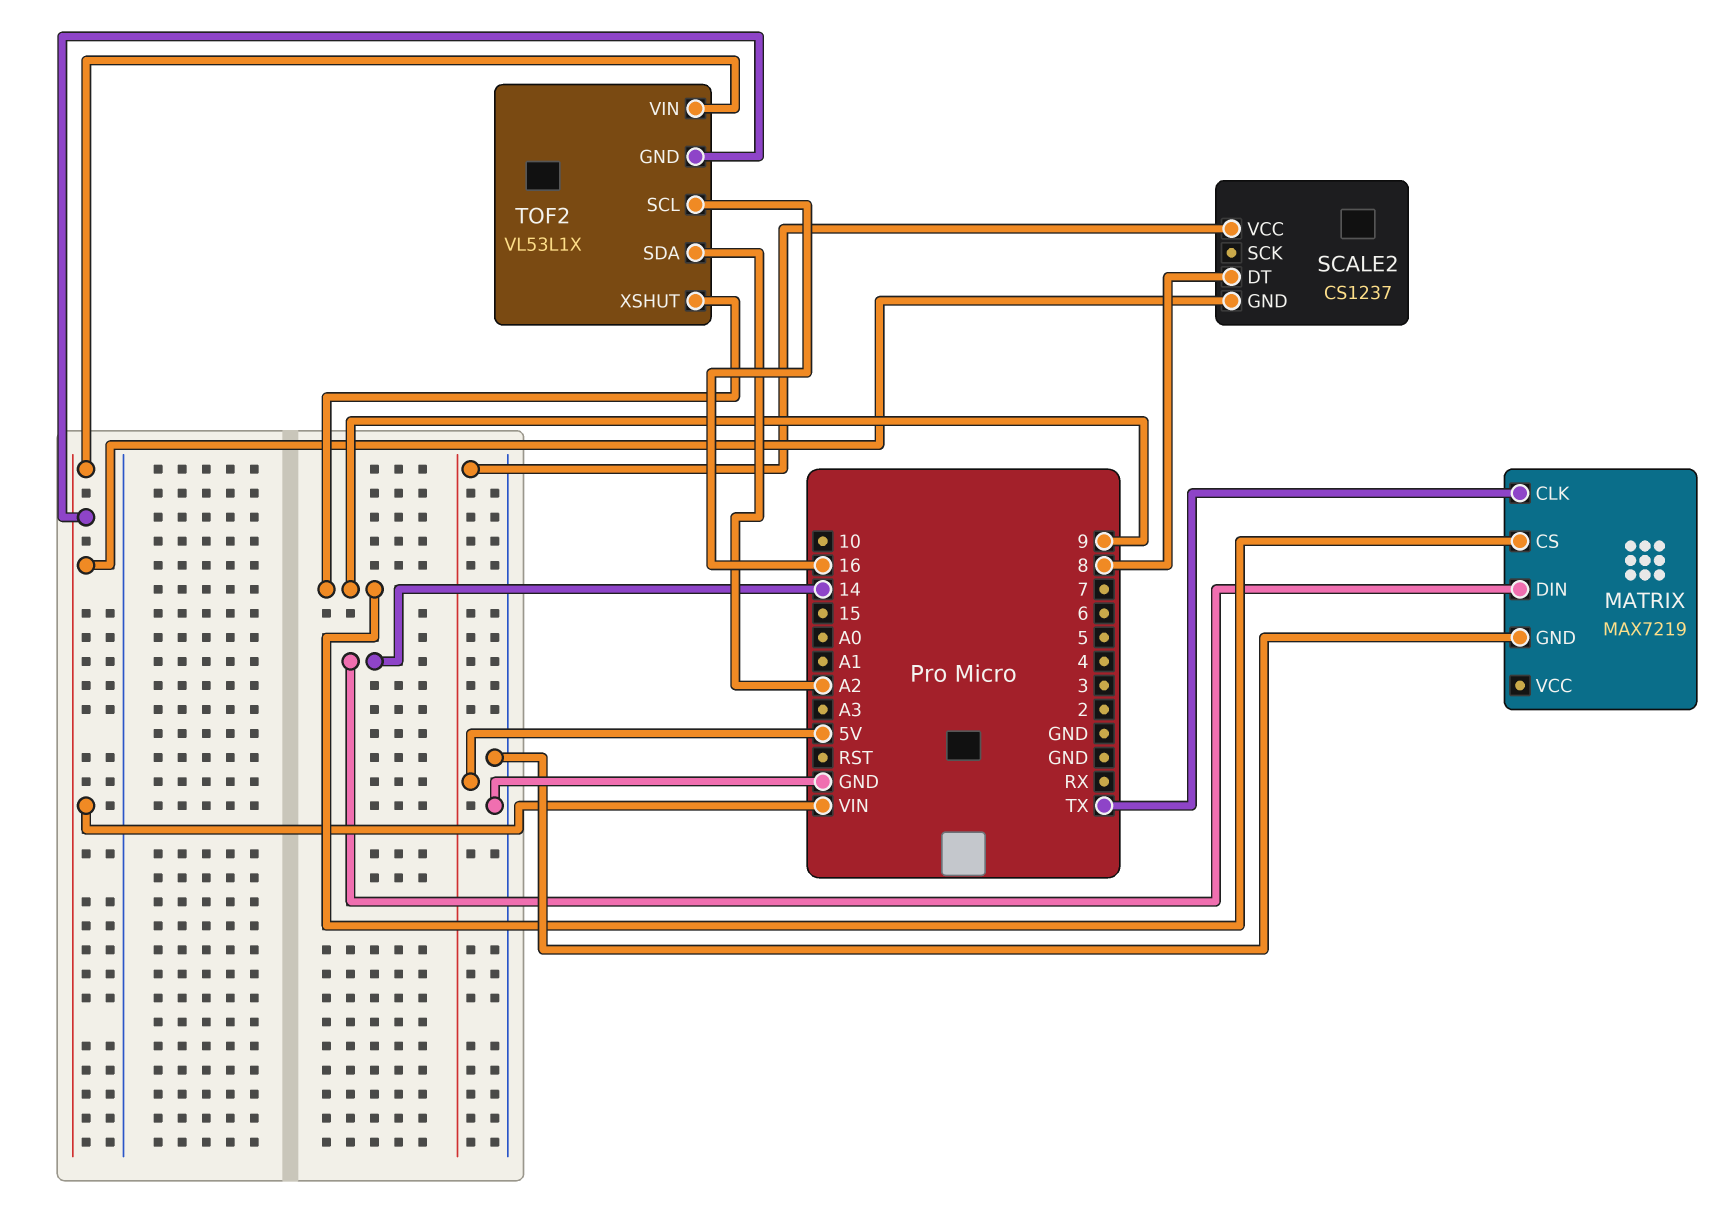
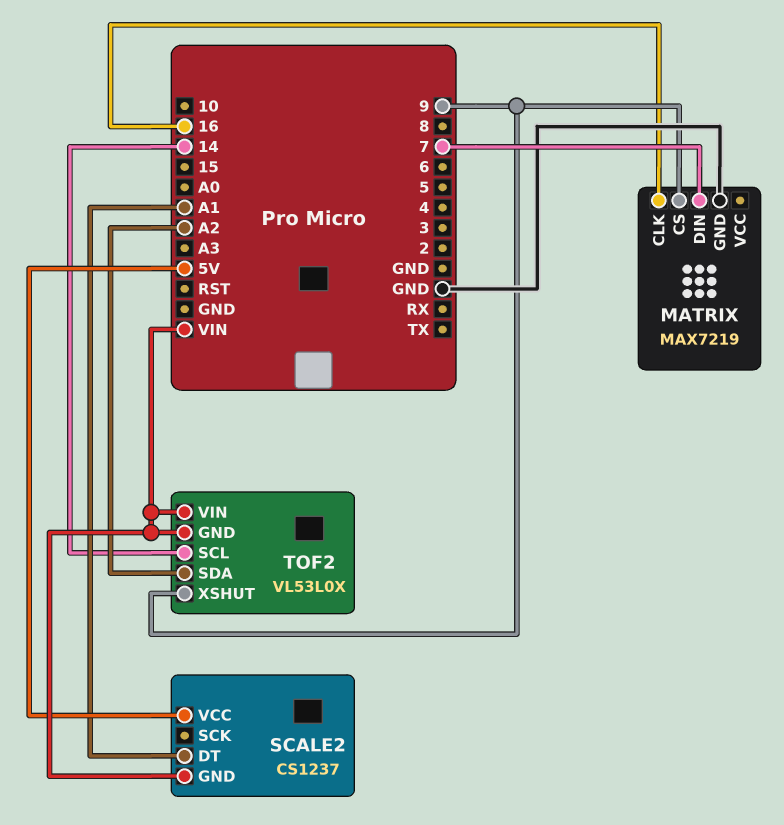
MATRIX pin CLK: TX -> 16
MATRIX pin DIN: 14 -> 7
SCALE2 pin DT: 8 -> A1
TOF2: VL53L1X -> VL53L0X
TOF2 pin SCL: 16 -> 14

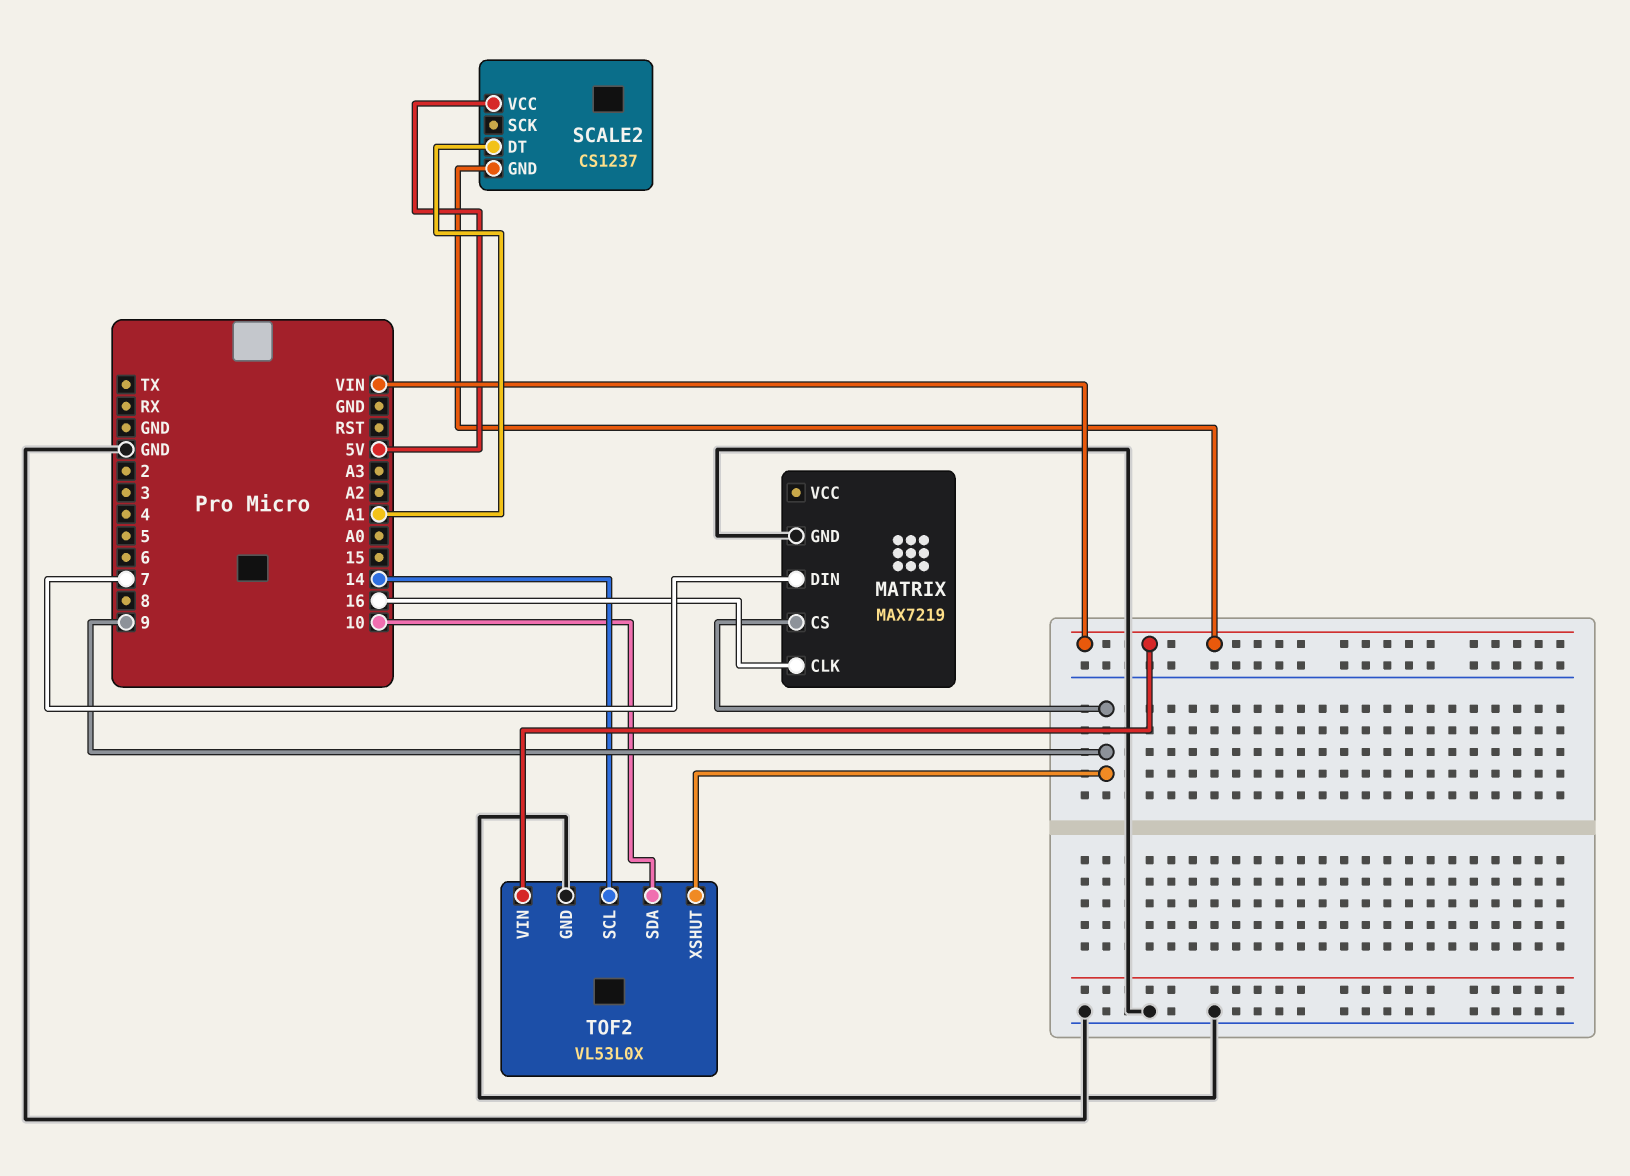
TOF2 pin GND: VIN -> GND
TOF2 pin SDA: A2 -> 10

